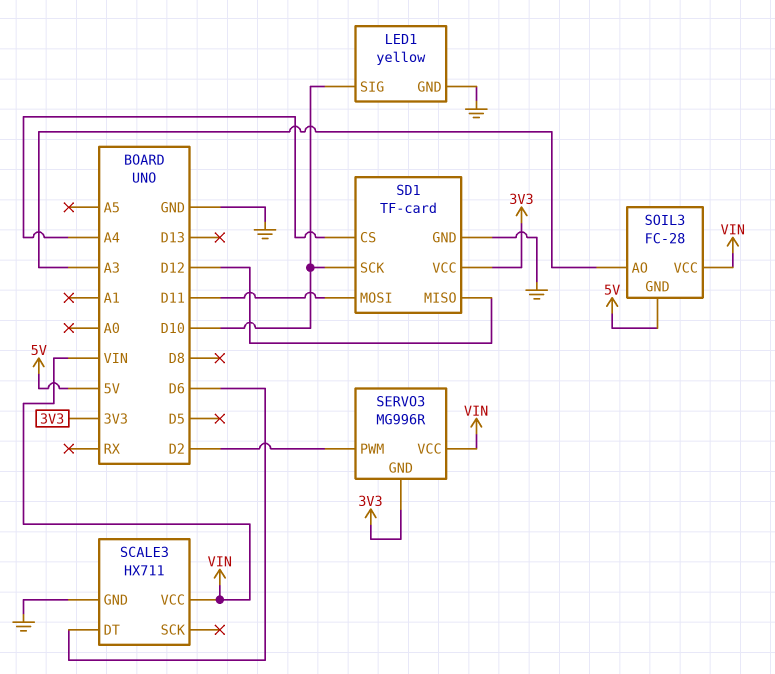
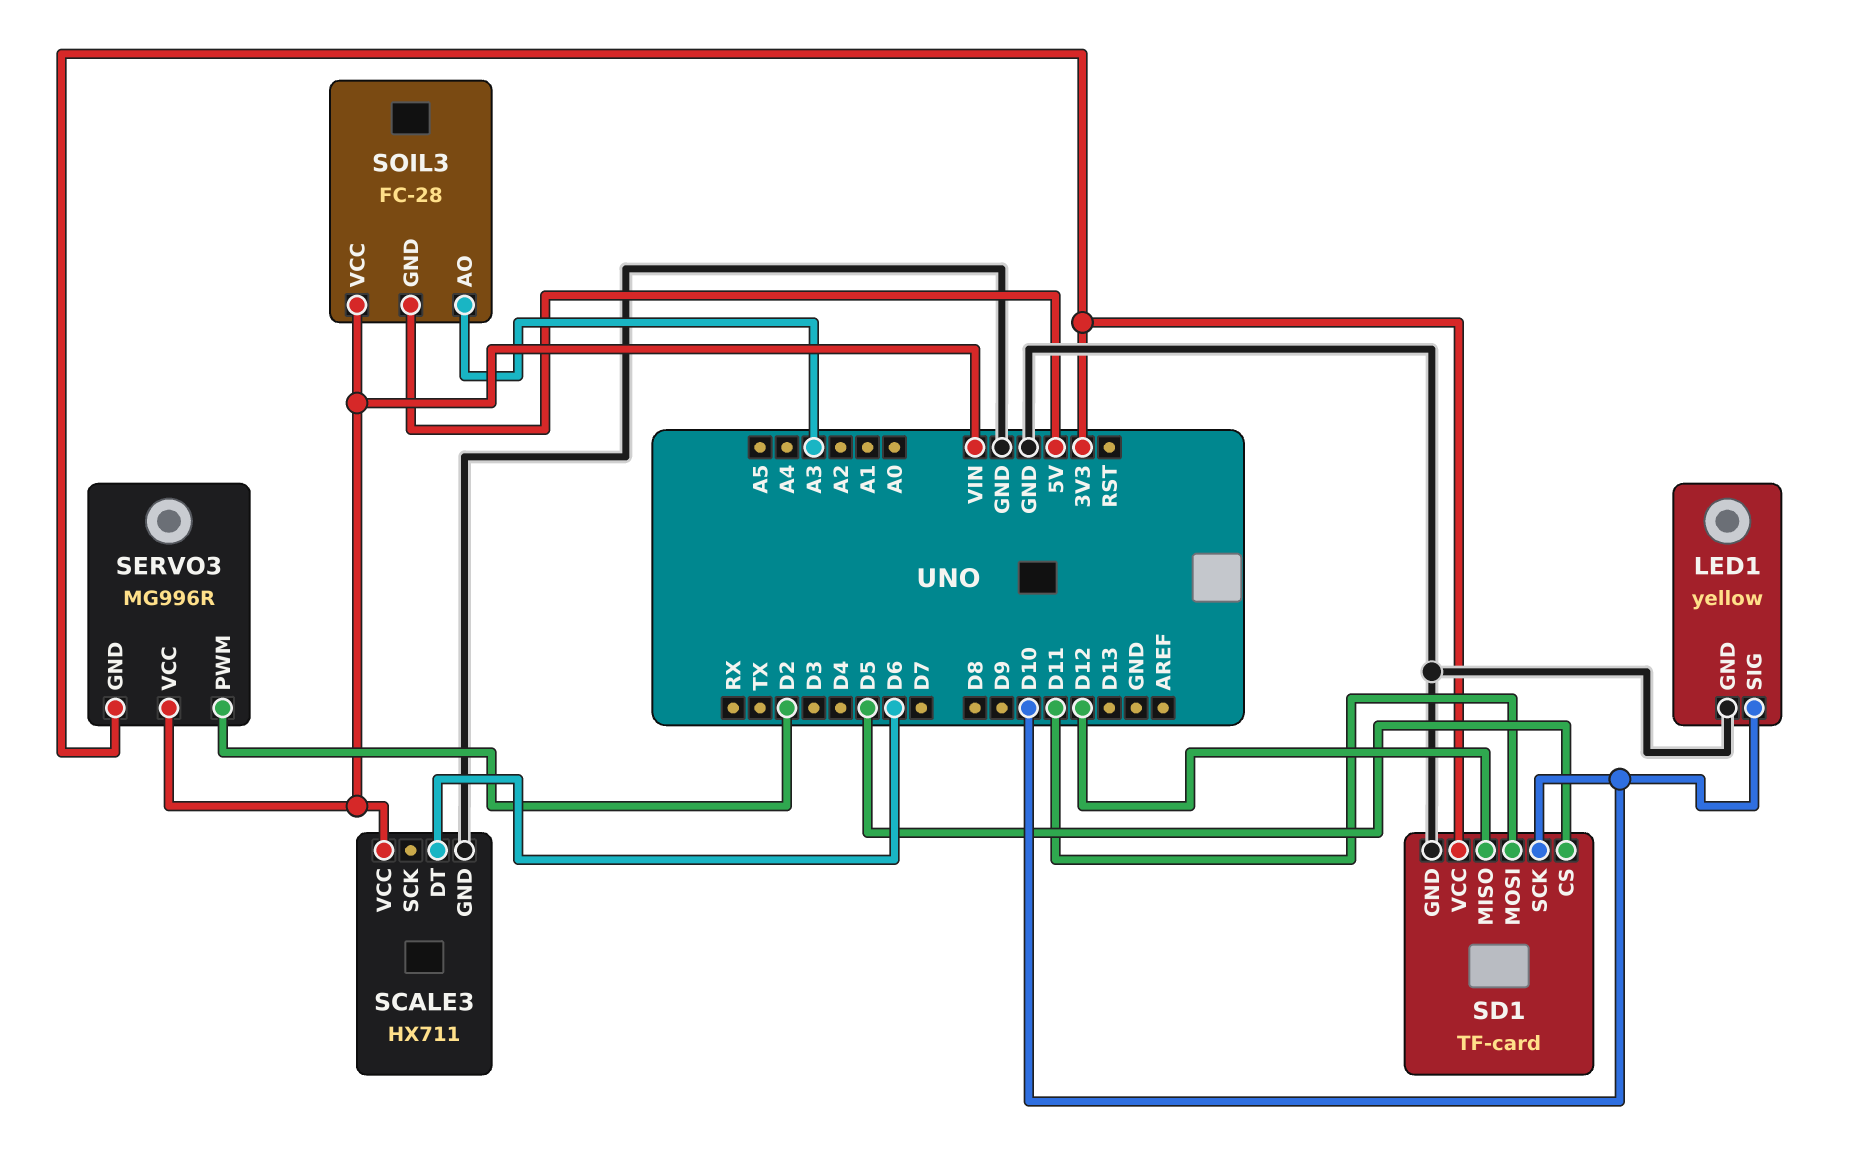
SD1 pin CS: A4 -> D5

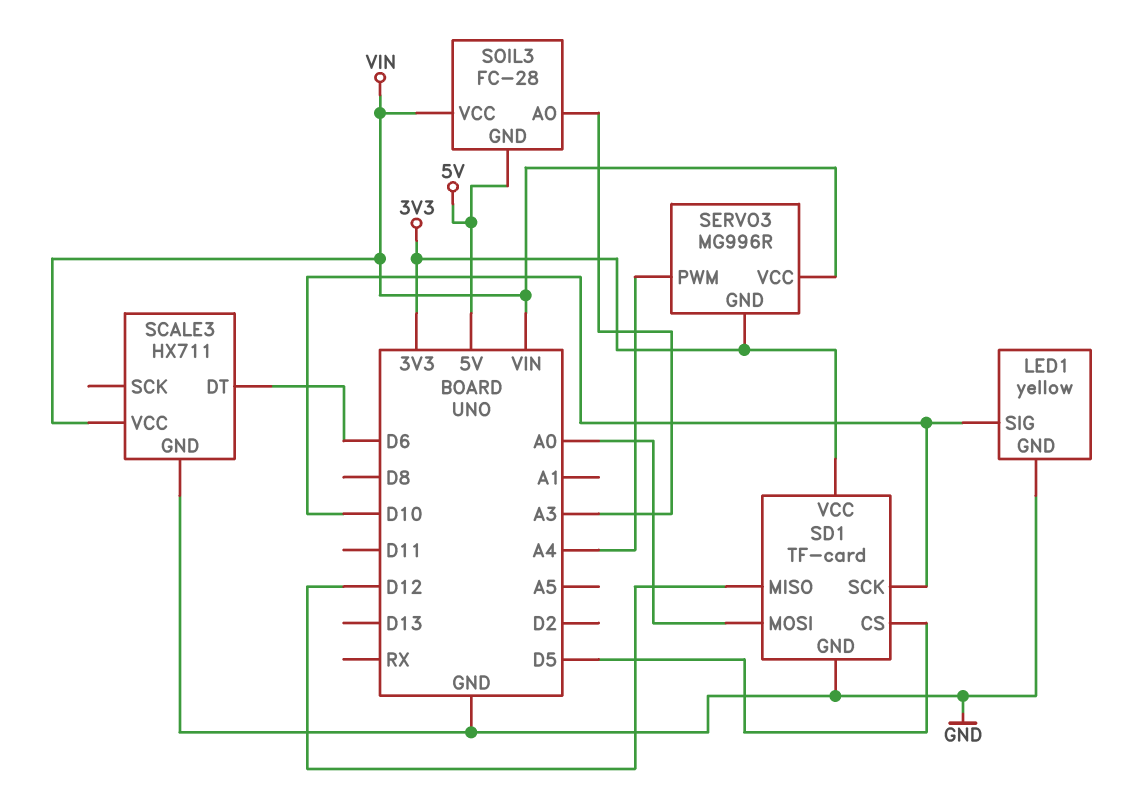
SD1 pin MOSI: D11 -> A0
SERVO3 pin PWM: D2 -> A4

